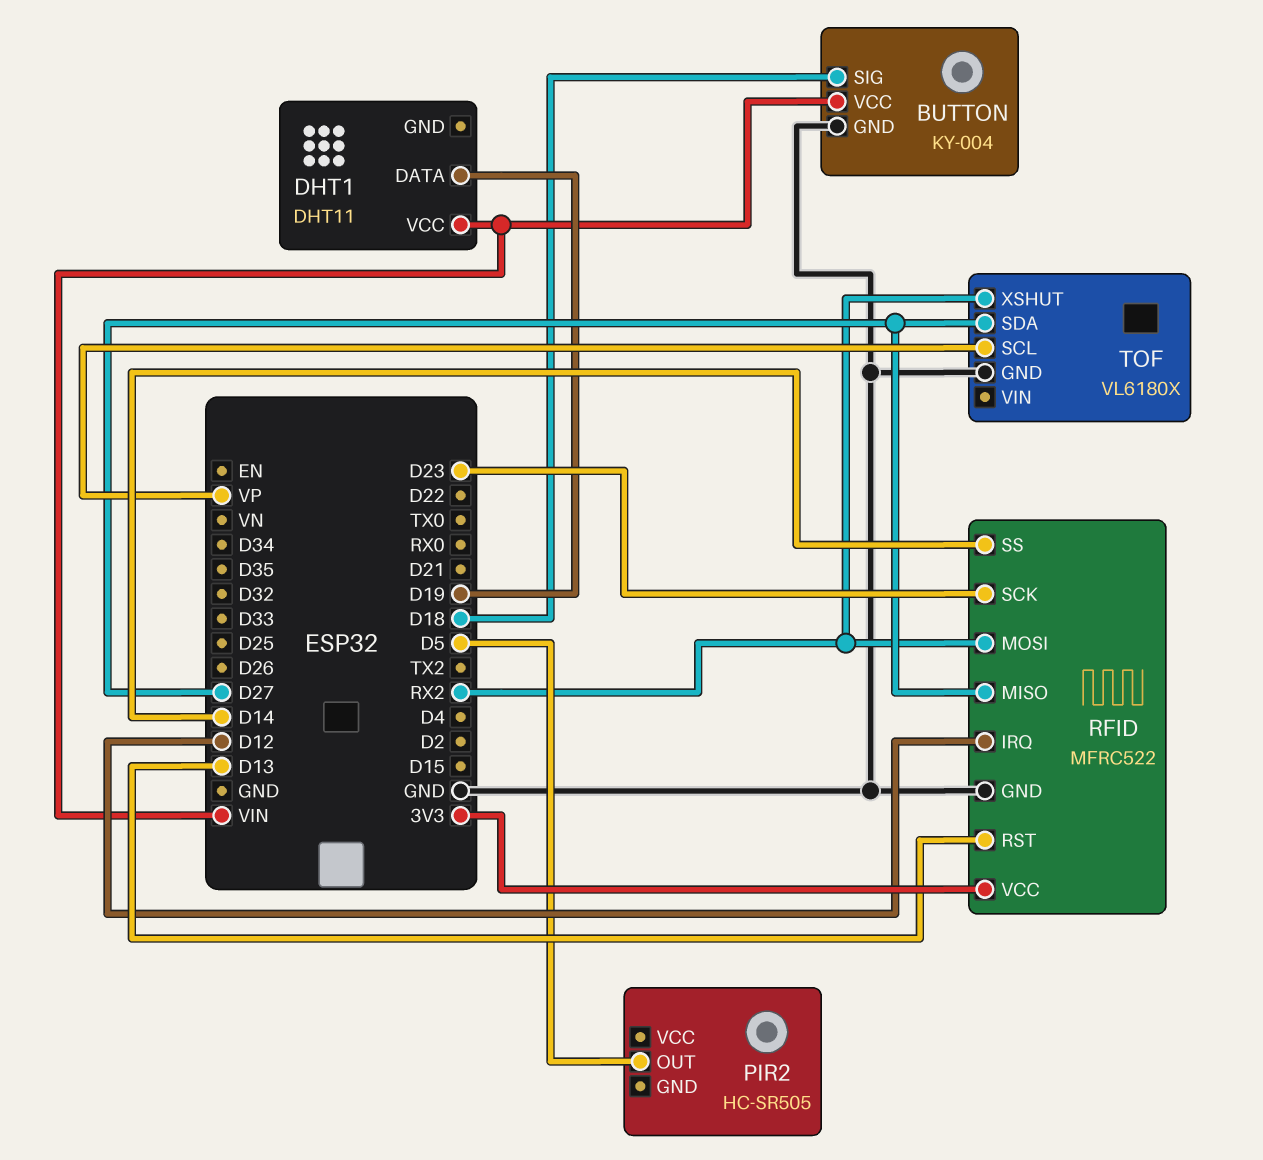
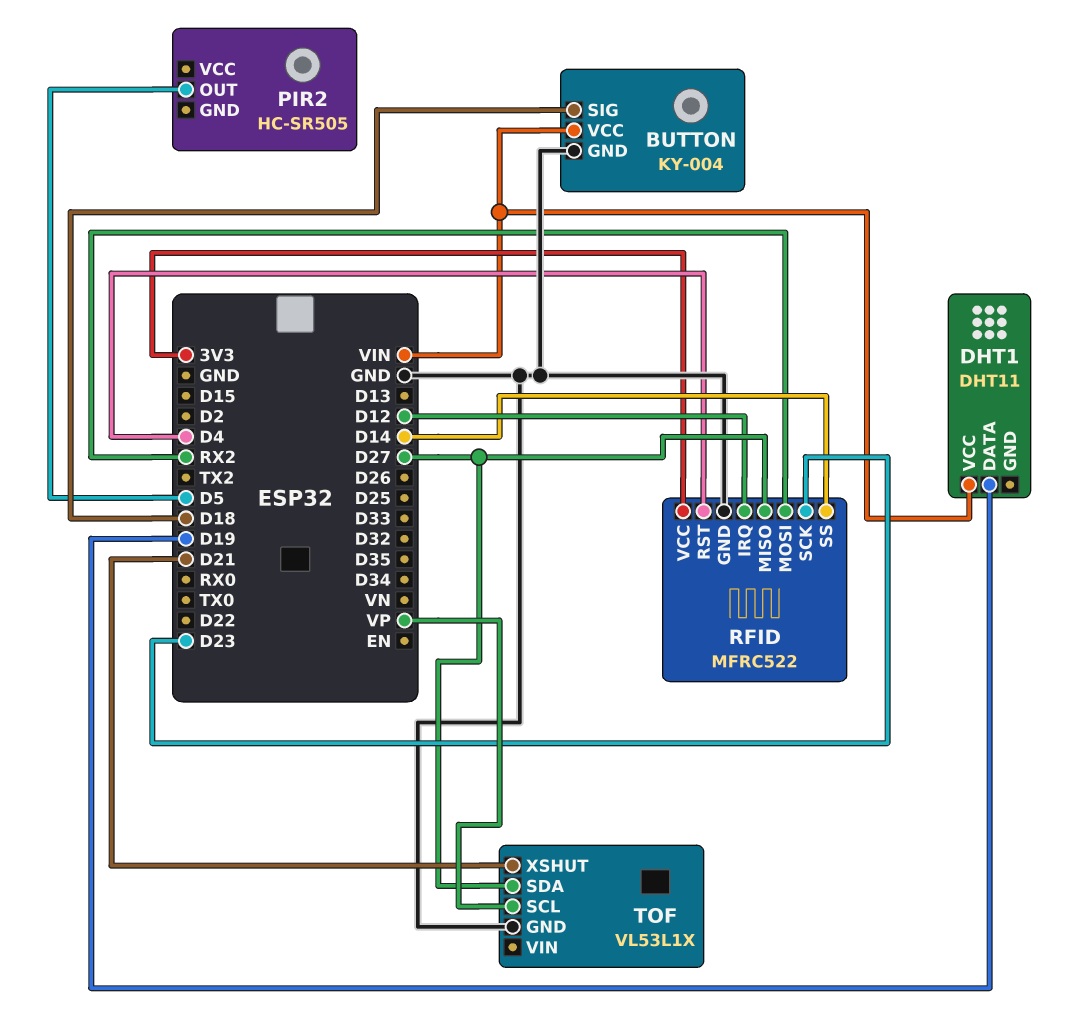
RFID pin RST: D13 -> D4
TOF: VL6180X -> VL53L1X
TOF pin XSHUT: RX2 -> D21

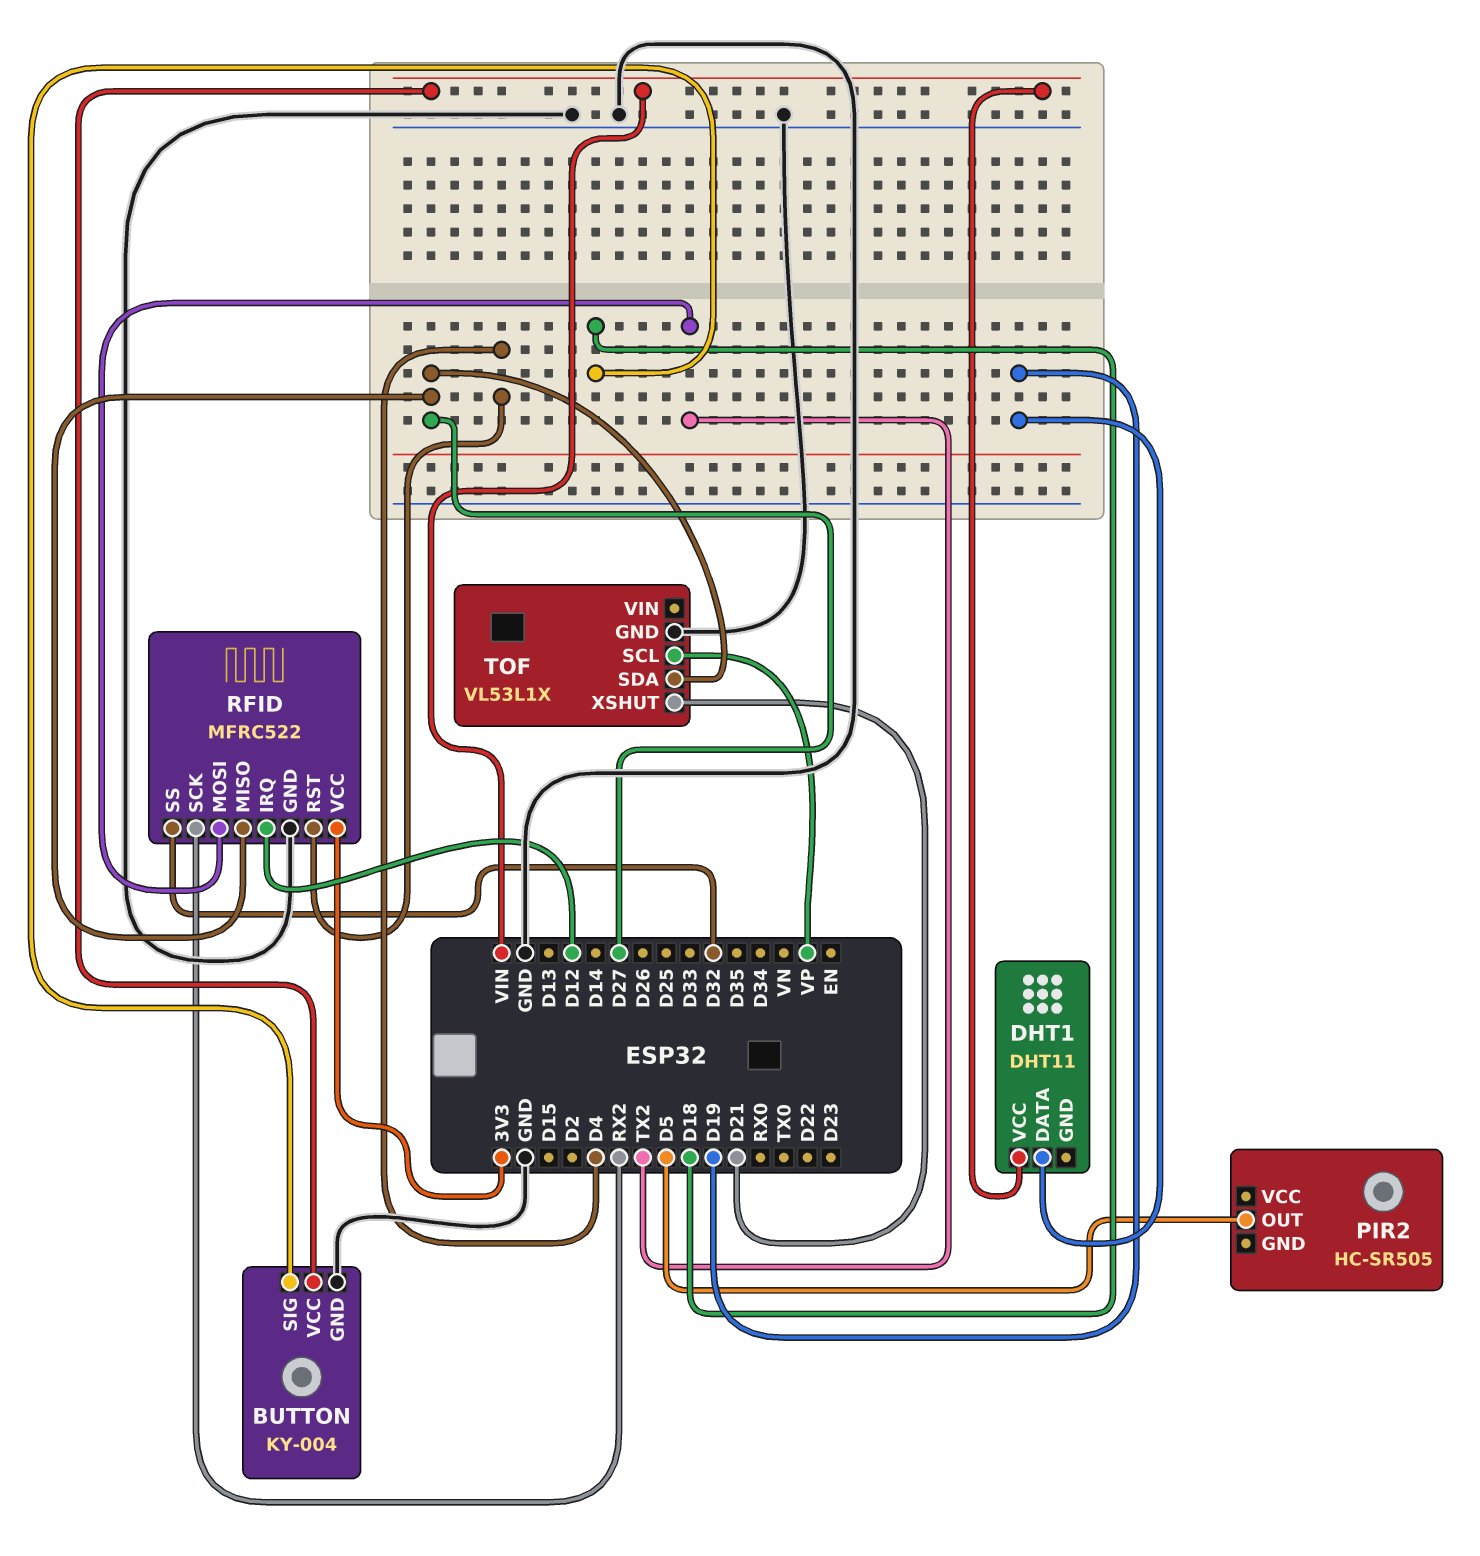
RFID pin MOSI: RX2 -> TX2
RFID pin SCK: D23 -> RX2
RFID pin SS: D14 -> D32

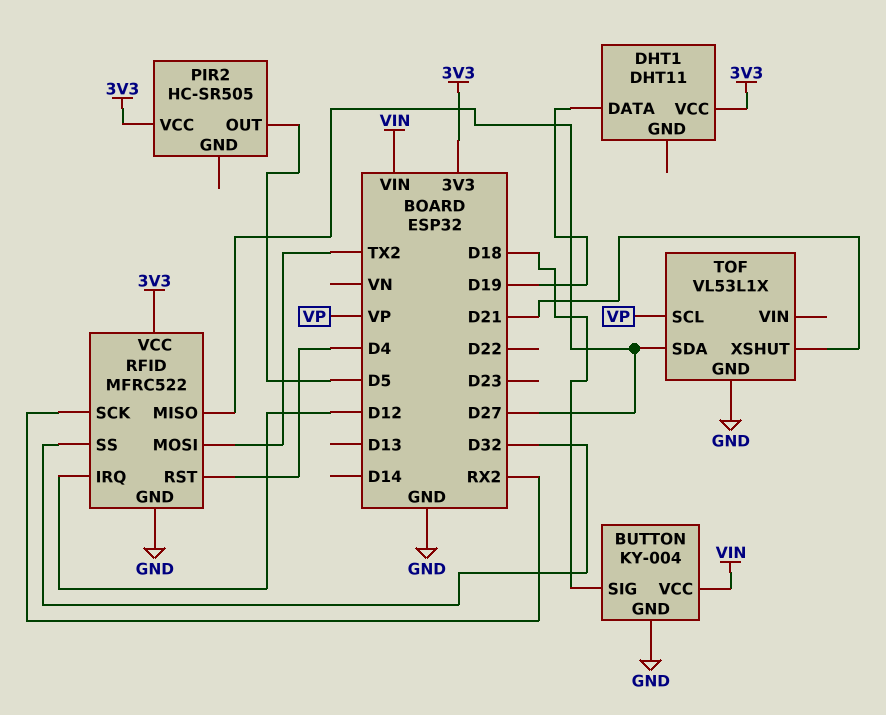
DHT1 pin VCC: VIN -> 3V3
PIR2 pin VCC: none -> 3V3

